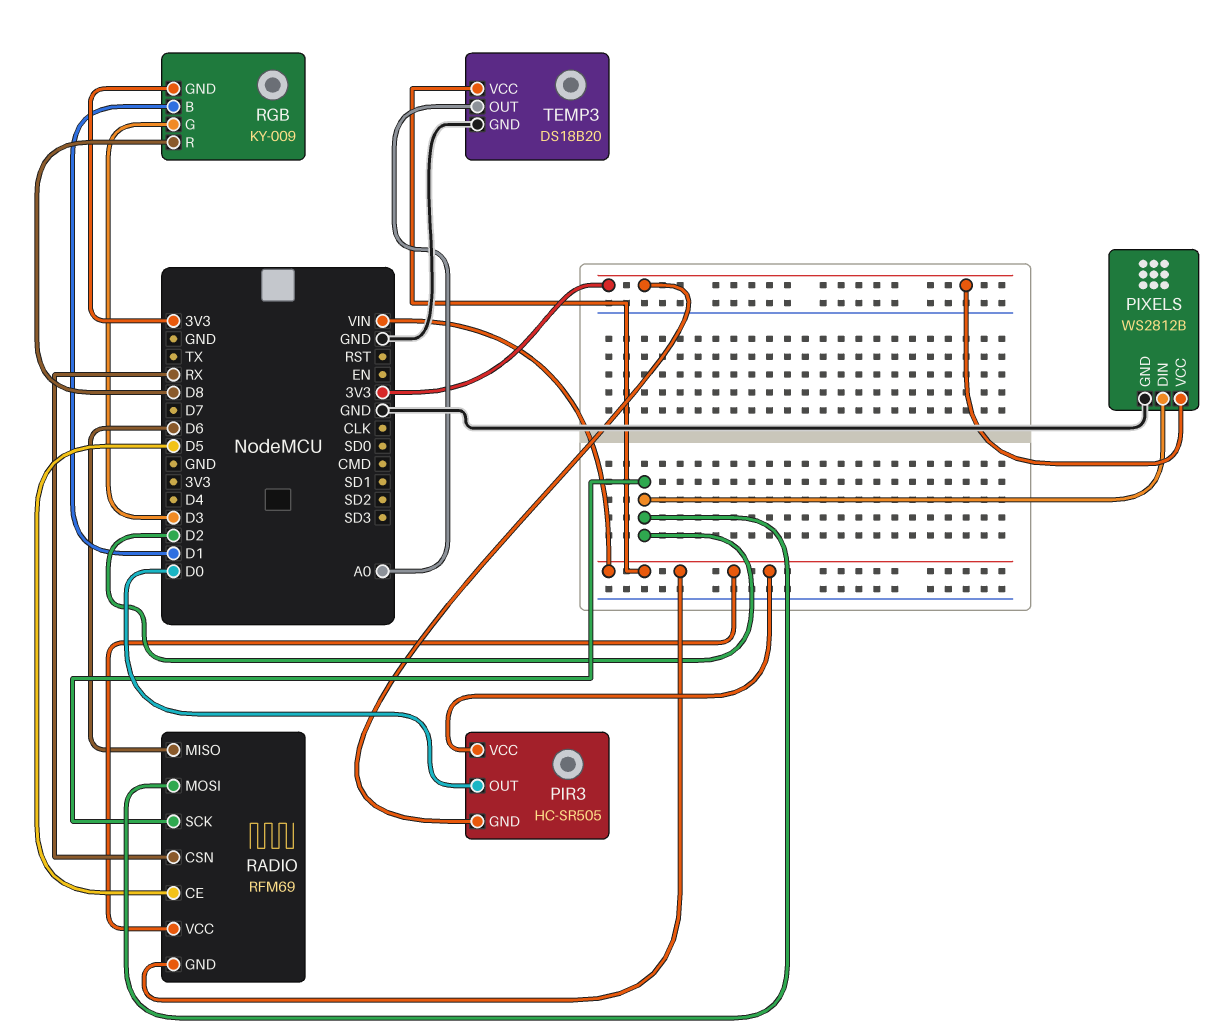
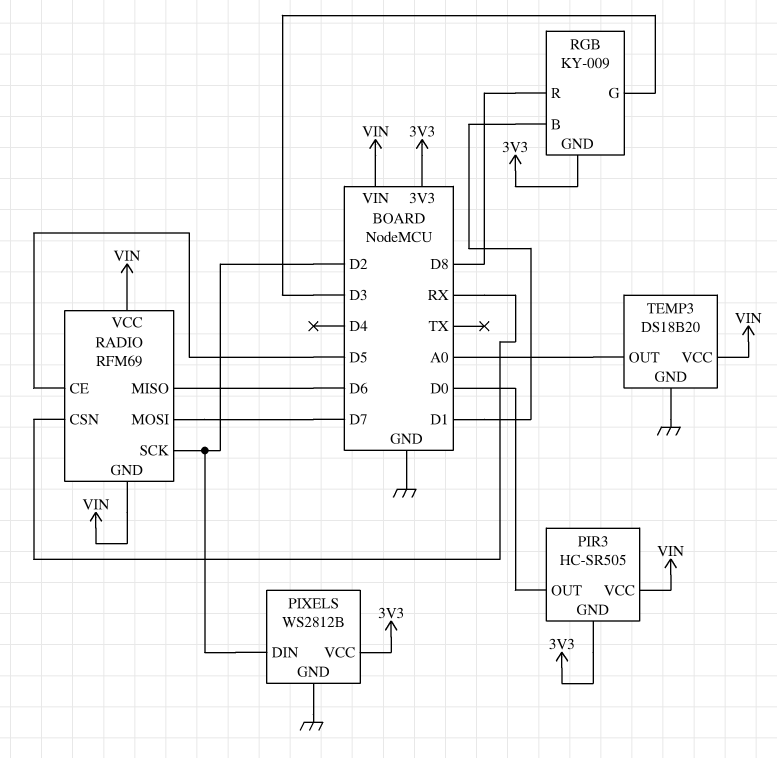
RADIO pin MOSI: D2 -> D7

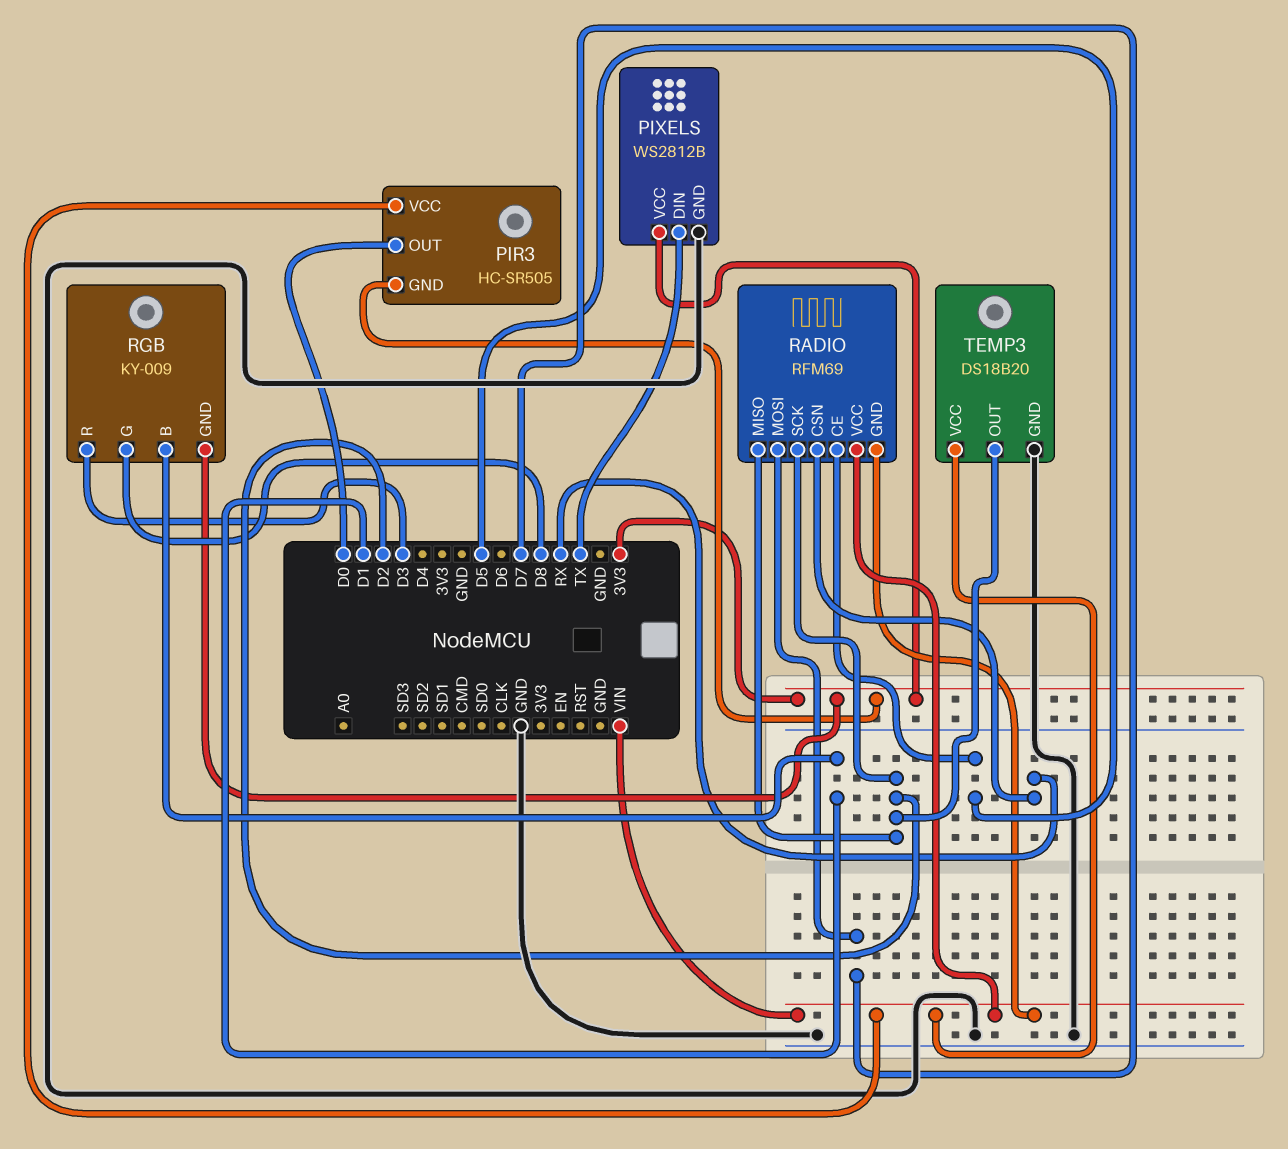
PIXELS pin DIN: D2 -> TX
RADIO pin MISO: D6 -> D2
RGB pin G: D3 -> D8
RGB pin R: D8 -> D3
TEMP3 pin OUT: A0 -> D2

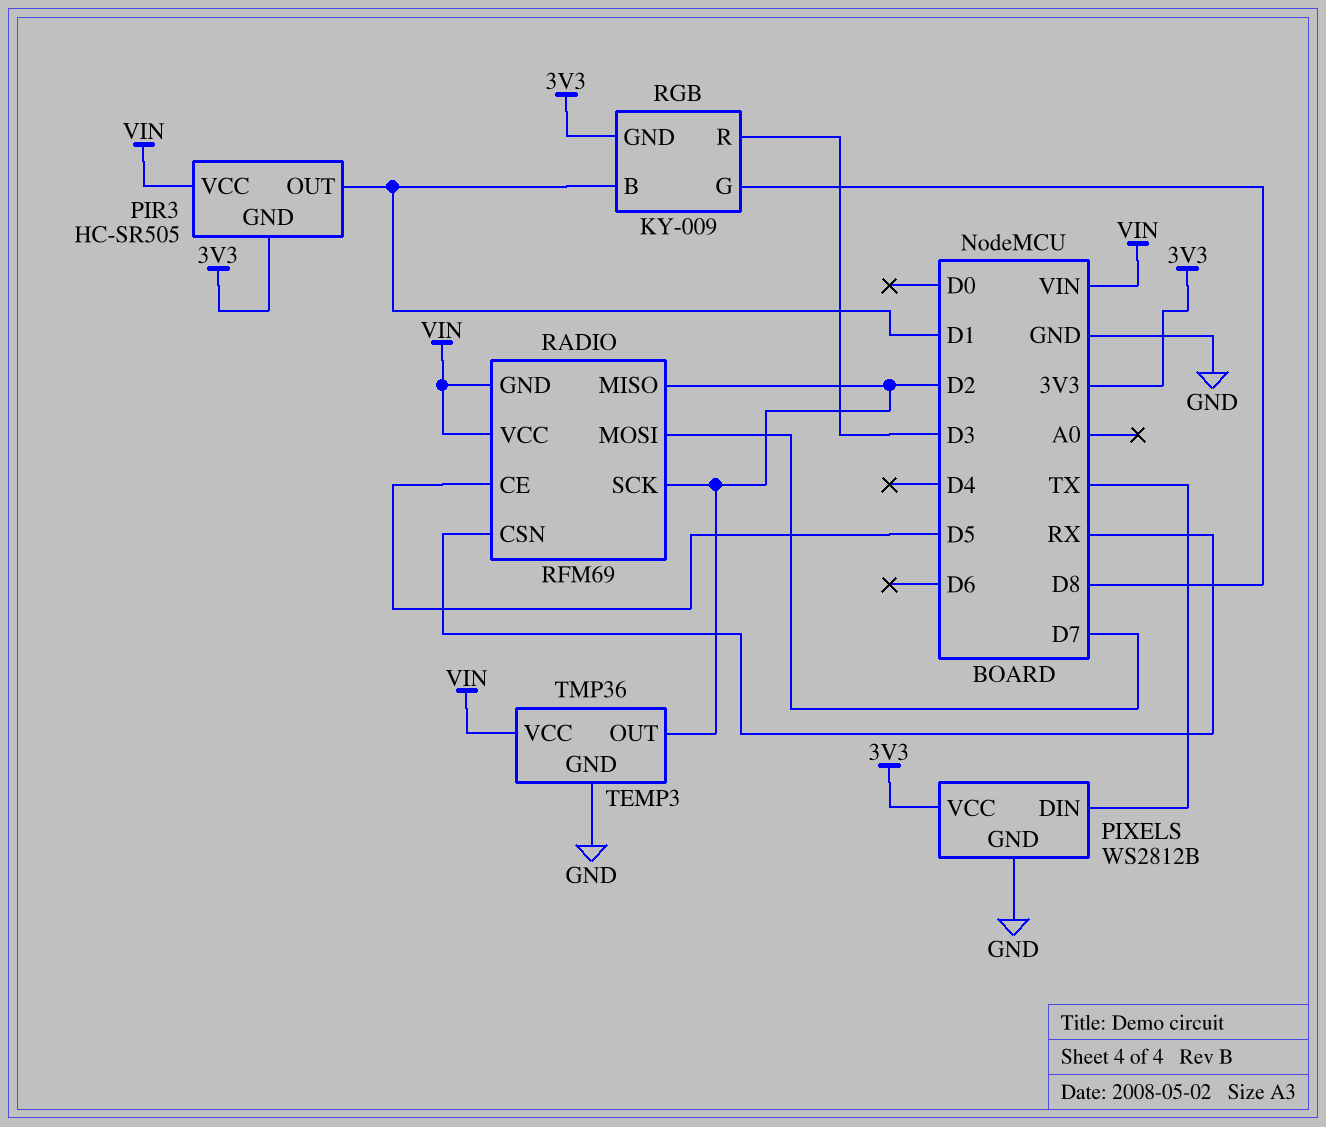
PIR3 pin OUT: D0 -> D1
TEMP3: DS18B20 -> TMP36

